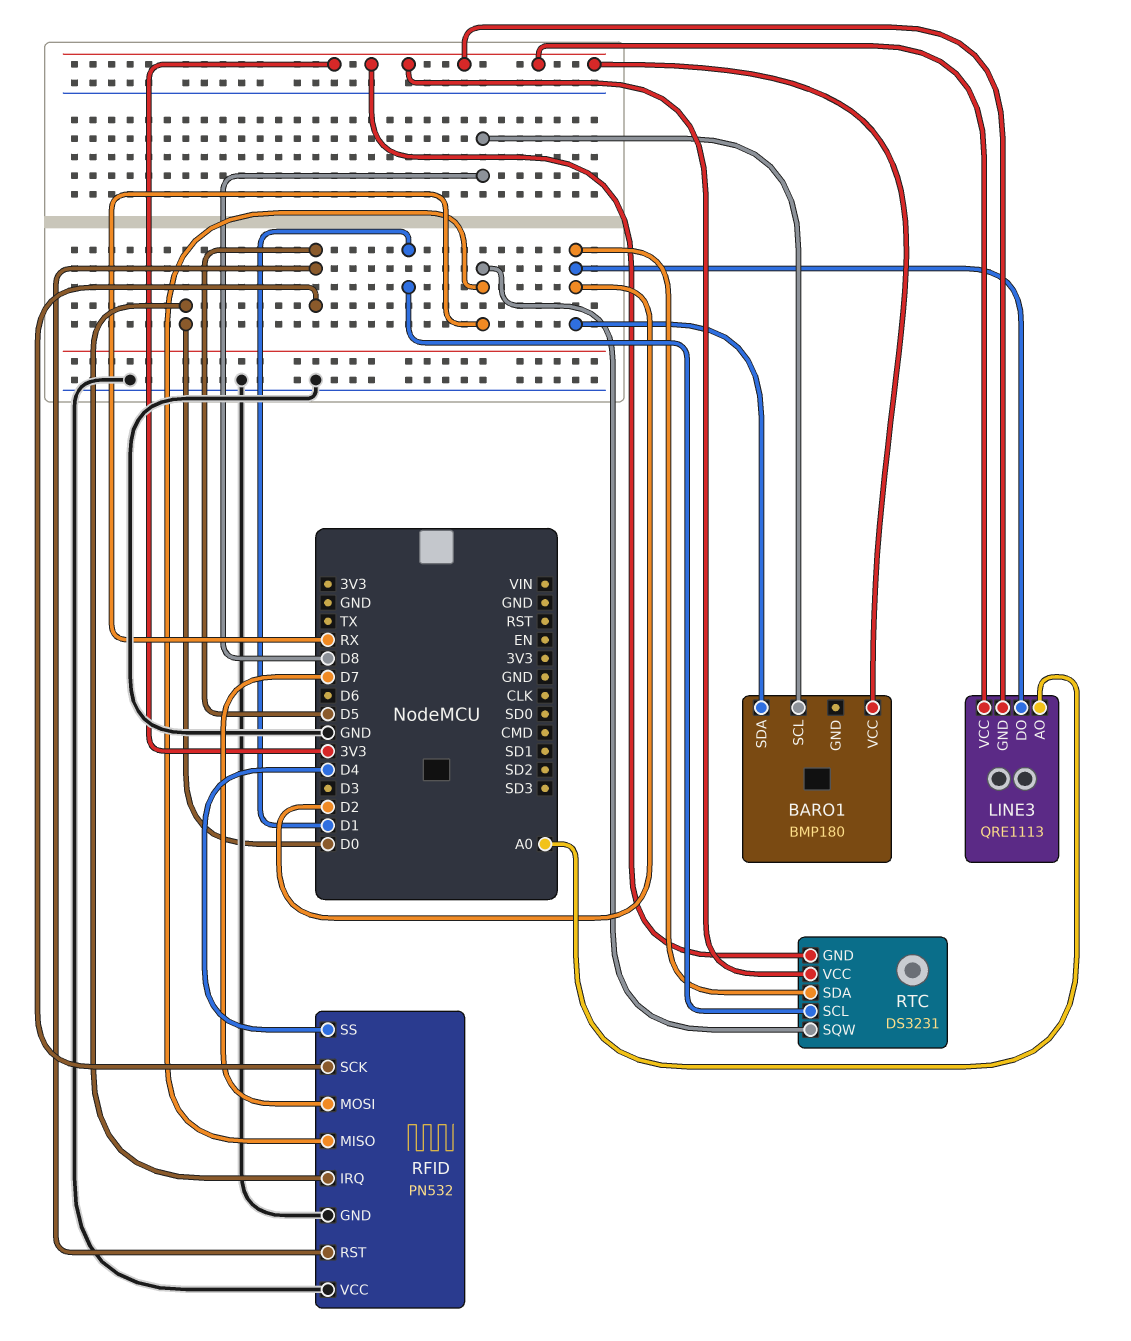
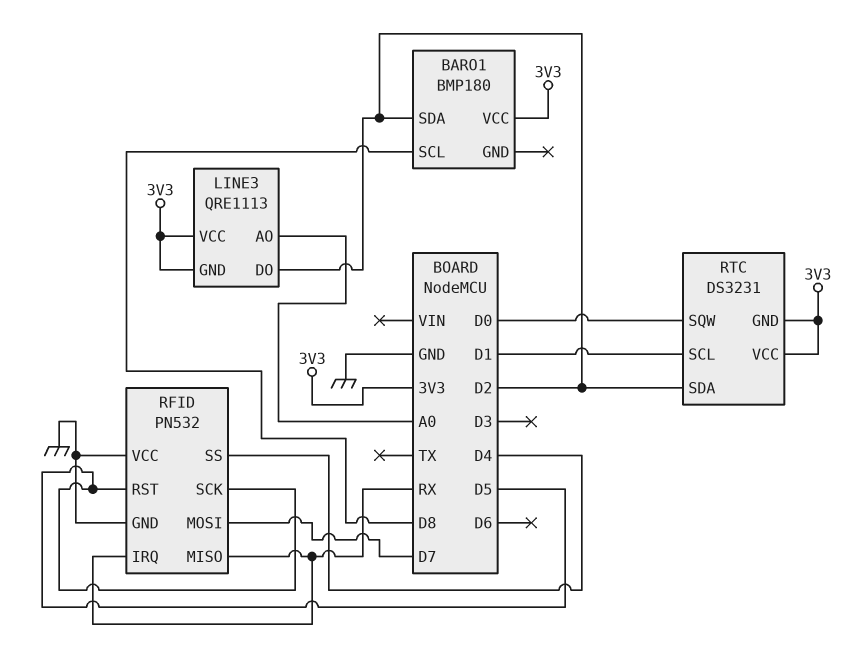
RFID pin IRQ: D0 -> RX
RTC pin SQW: RX -> D0

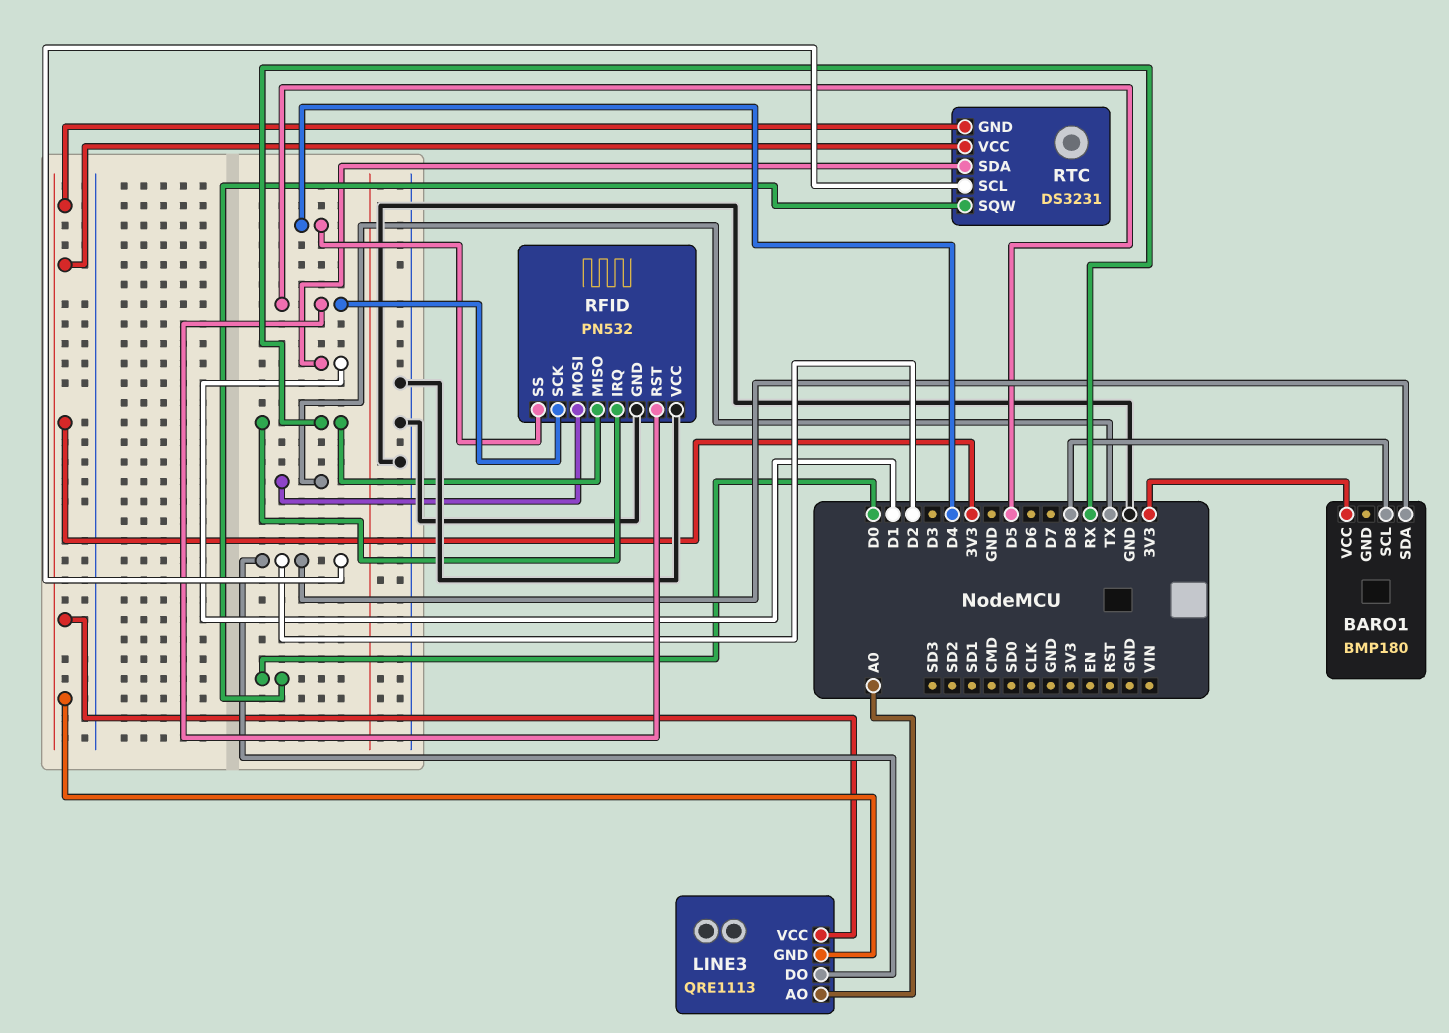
RFID pin MOSI: D7 -> TX
RTC pin SCL: D1 -> D2
RTC pin SDA: D2 -> D1

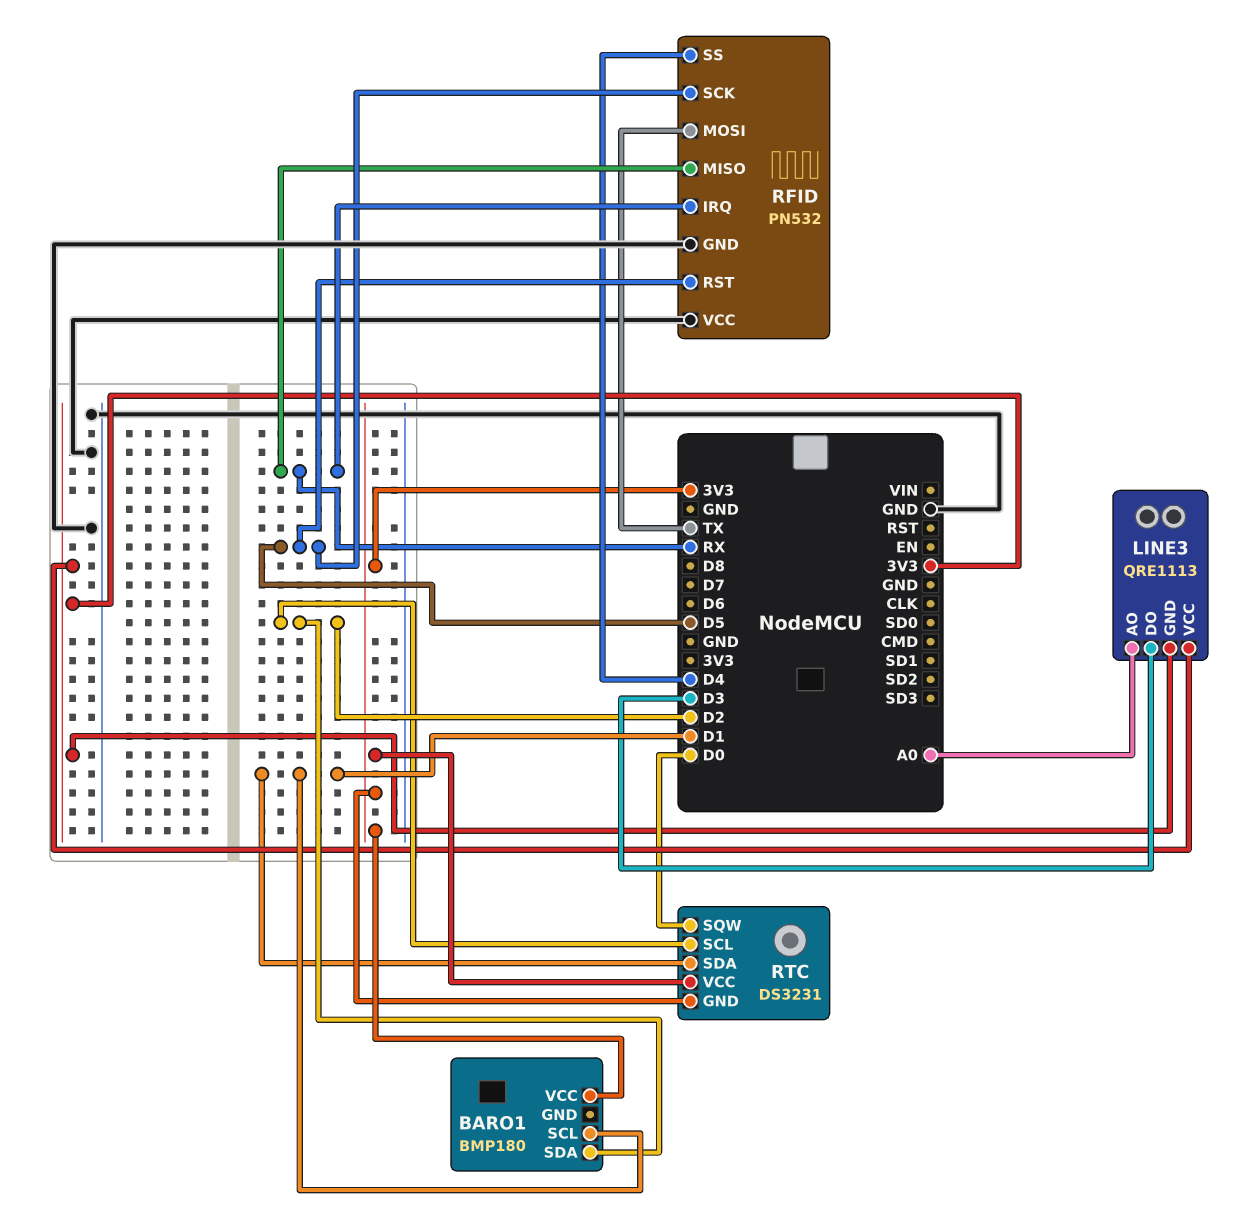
BARO1 pin SCL: D8 -> D1
LINE3 pin DO: D2 -> D3

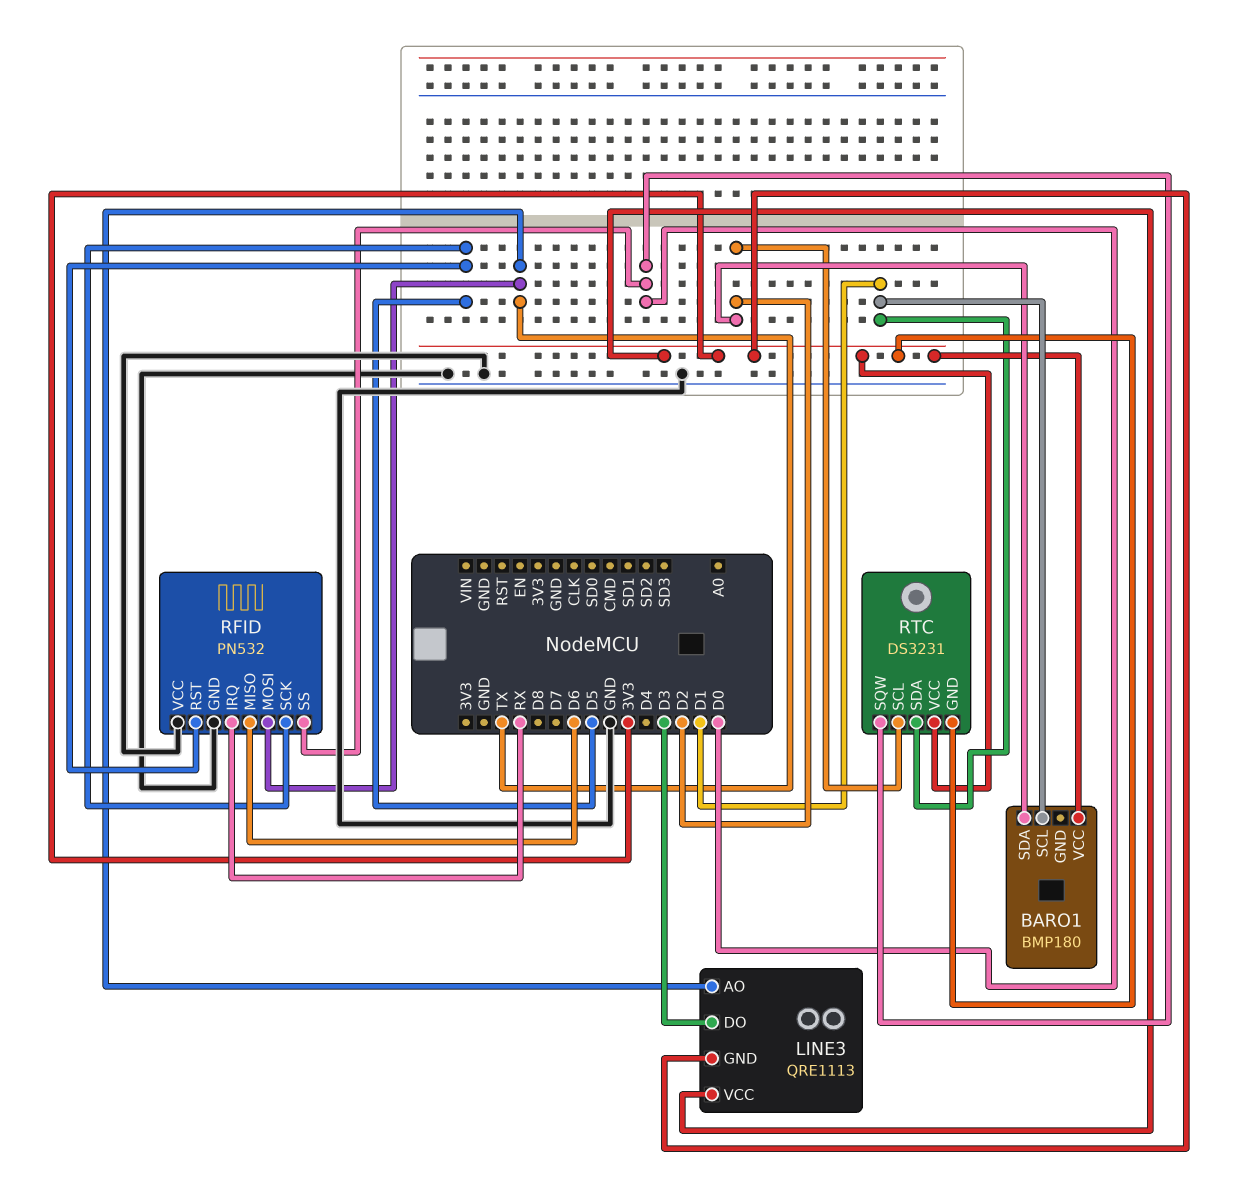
LINE3 pin AO: A0 -> TX
RFID pin MISO: RX -> D6
RFID pin SS: D4 -> D0

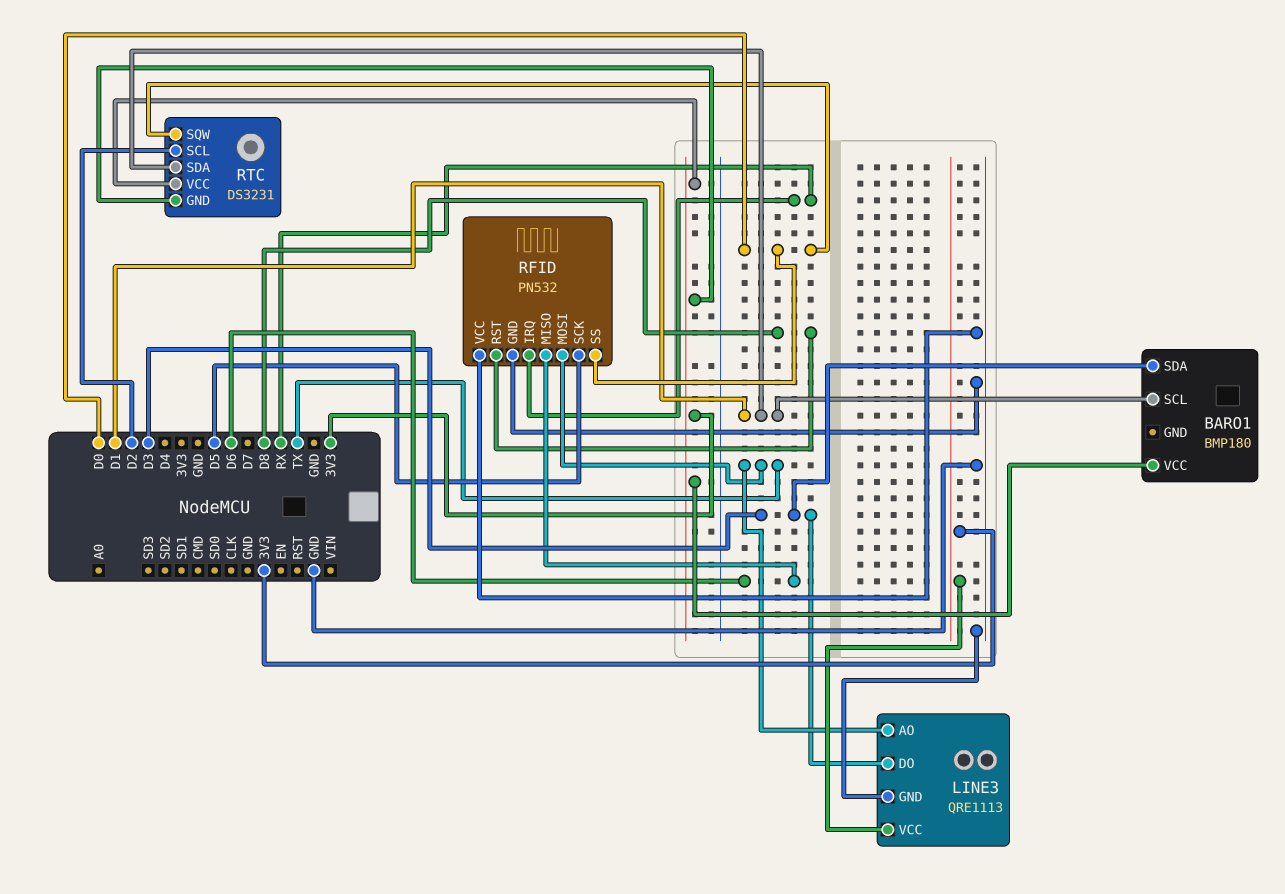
BARO1 pin SDA: D2 -> D3
LINE3 pin GND: 3V3 -> GND
RFID pin RST: D5 -> D8

